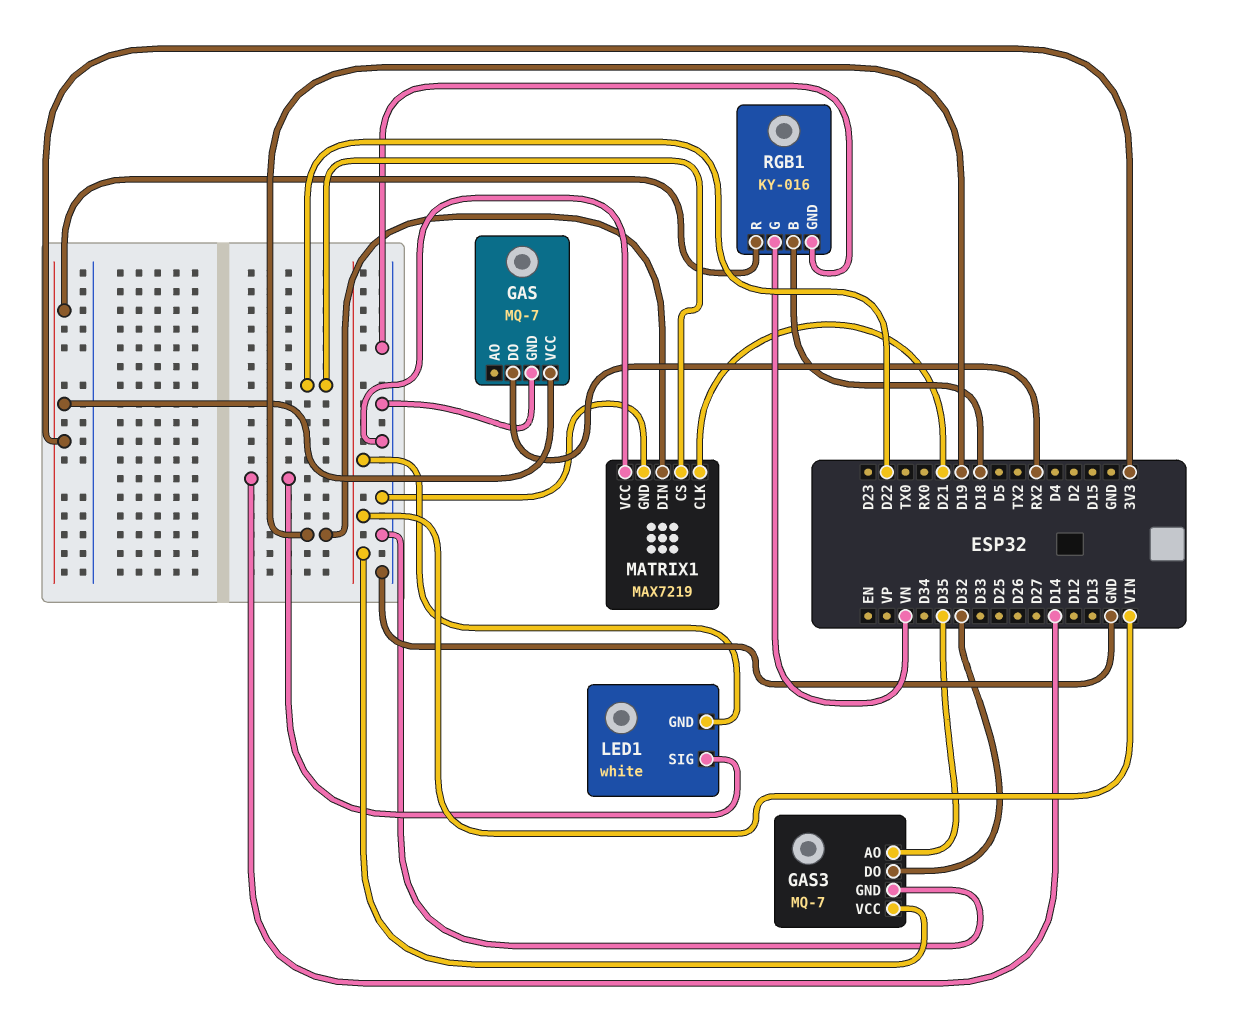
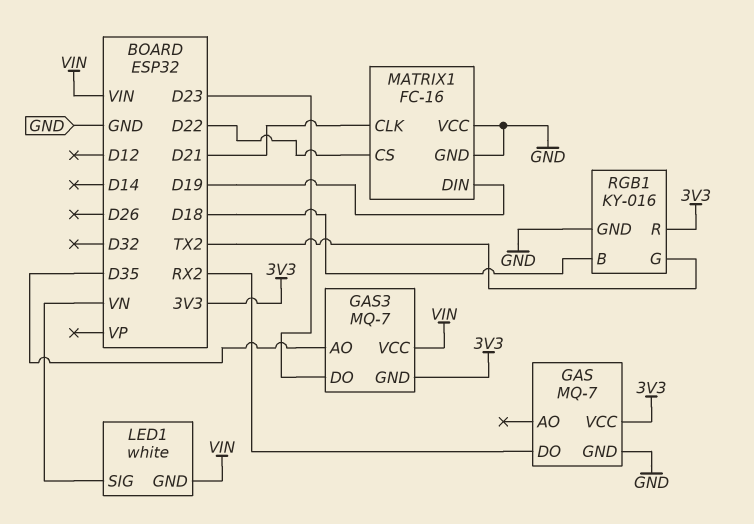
GAS3 pin DO: D32 -> D23
GAS3 pin GND: GND -> 3V3
LED1 pin SIG: D14 -> VN
MATRIX1: MAX7219 -> FC-16
RGB1 pin G: VN -> TX2

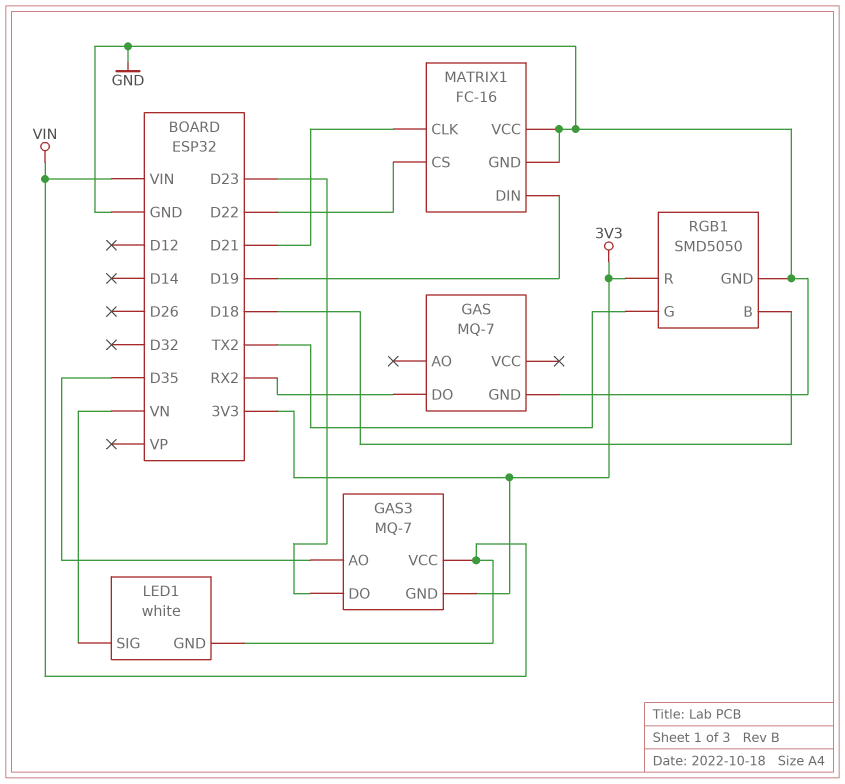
GAS pin VCC: 3V3 -> none
RGB1: KY-016 -> SMD5050

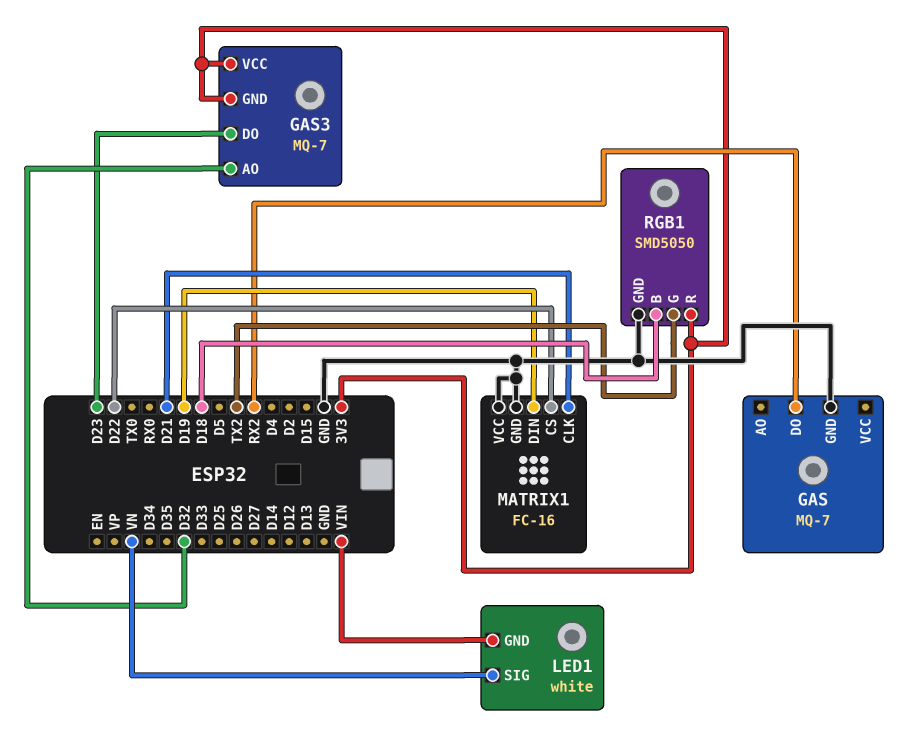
GAS3 pin AO: D35 -> D32
GAS3 pin VCC: VIN -> 3V3

